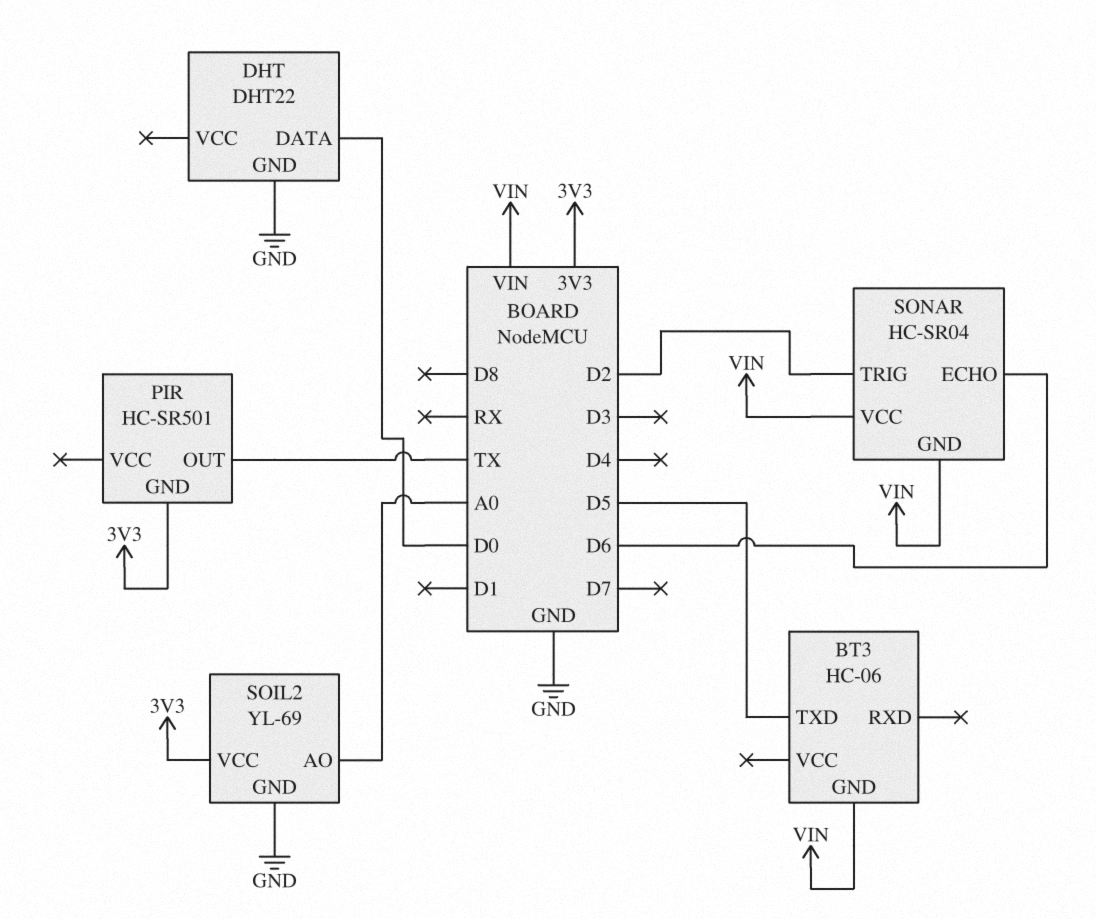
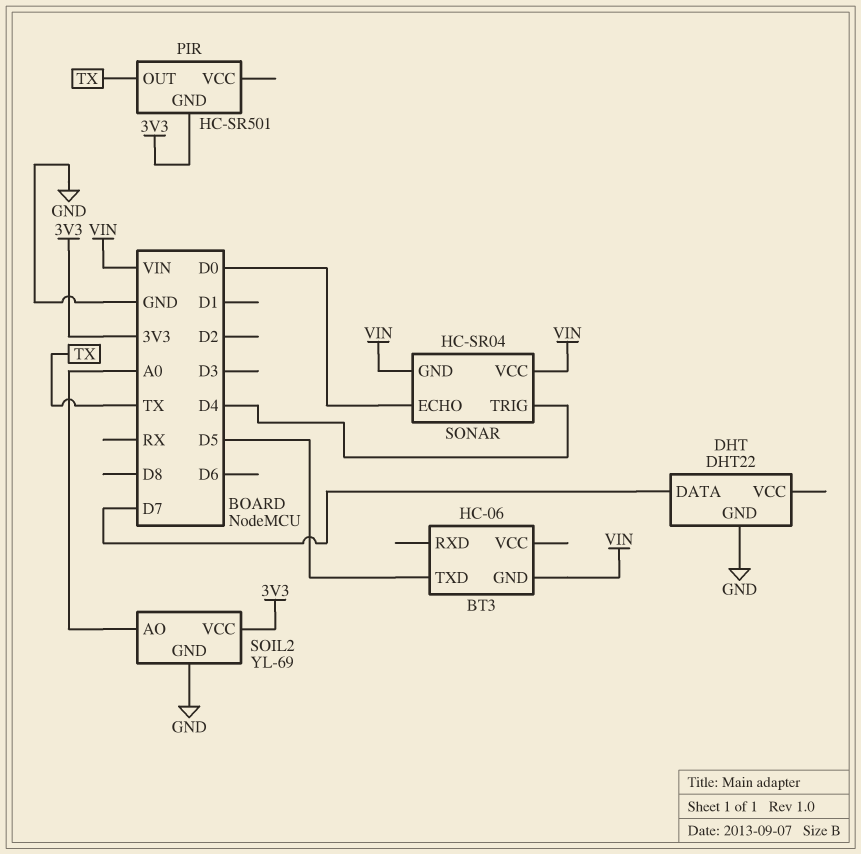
DHT pin DATA: D0 -> D7
SONAR pin ECHO: D6 -> D0
SONAR pin TRIG: D2 -> D4

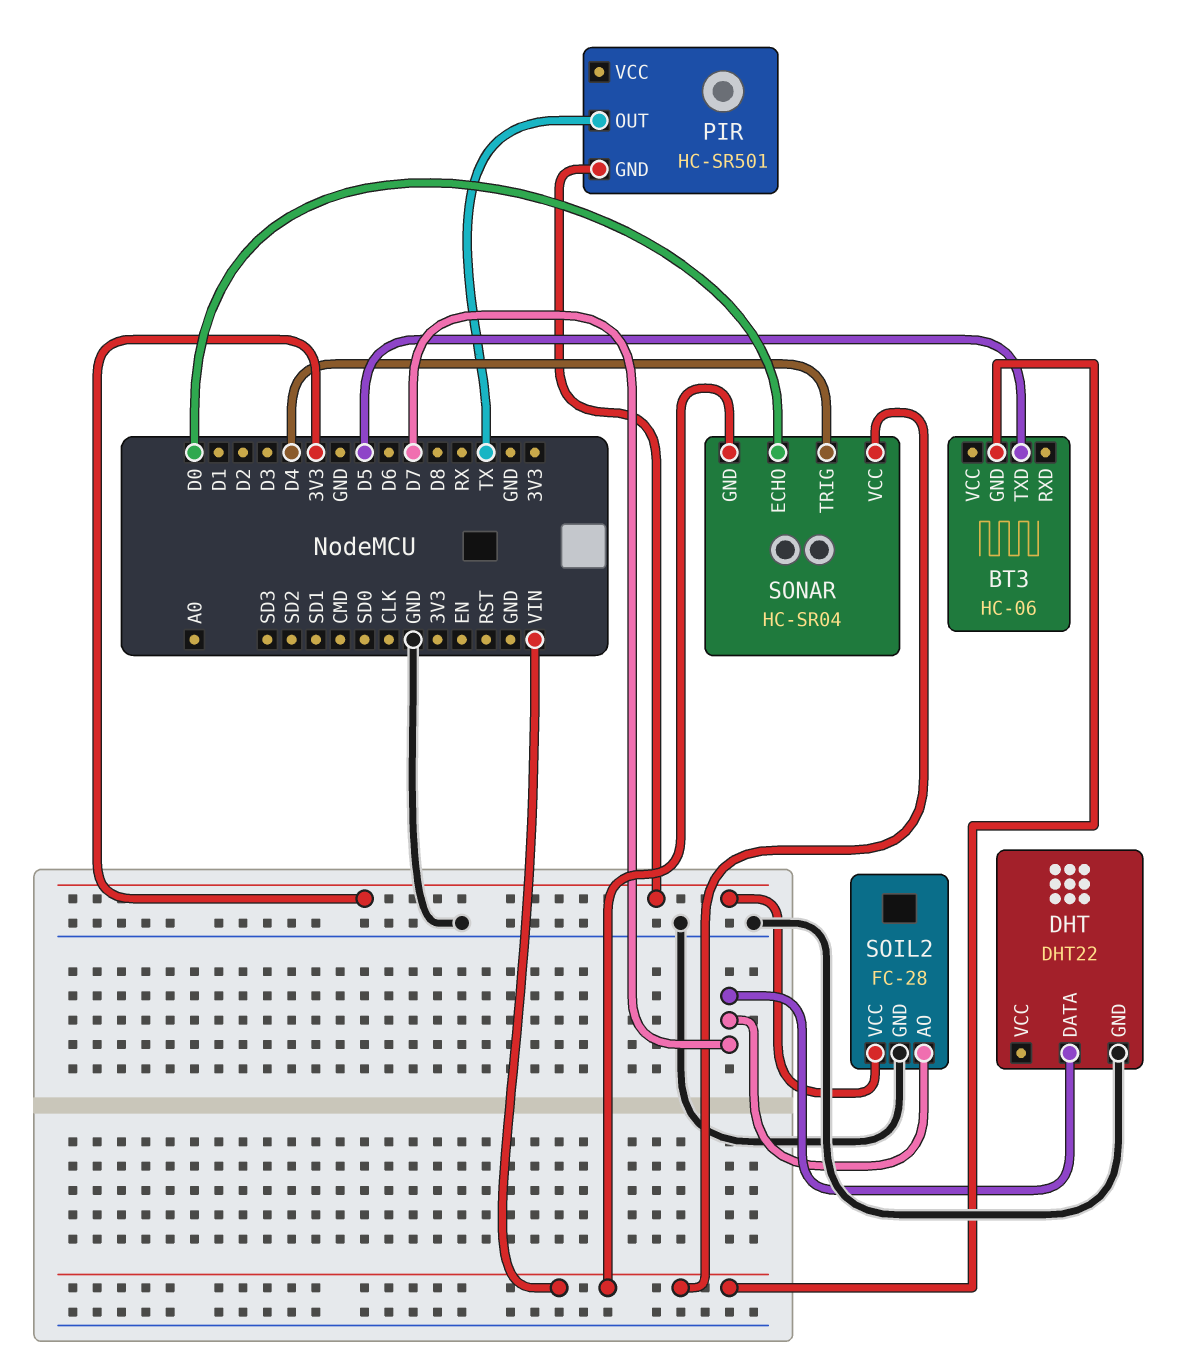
SOIL2: YL-69 -> FC-28
SOIL2 pin AO: A0 -> D7

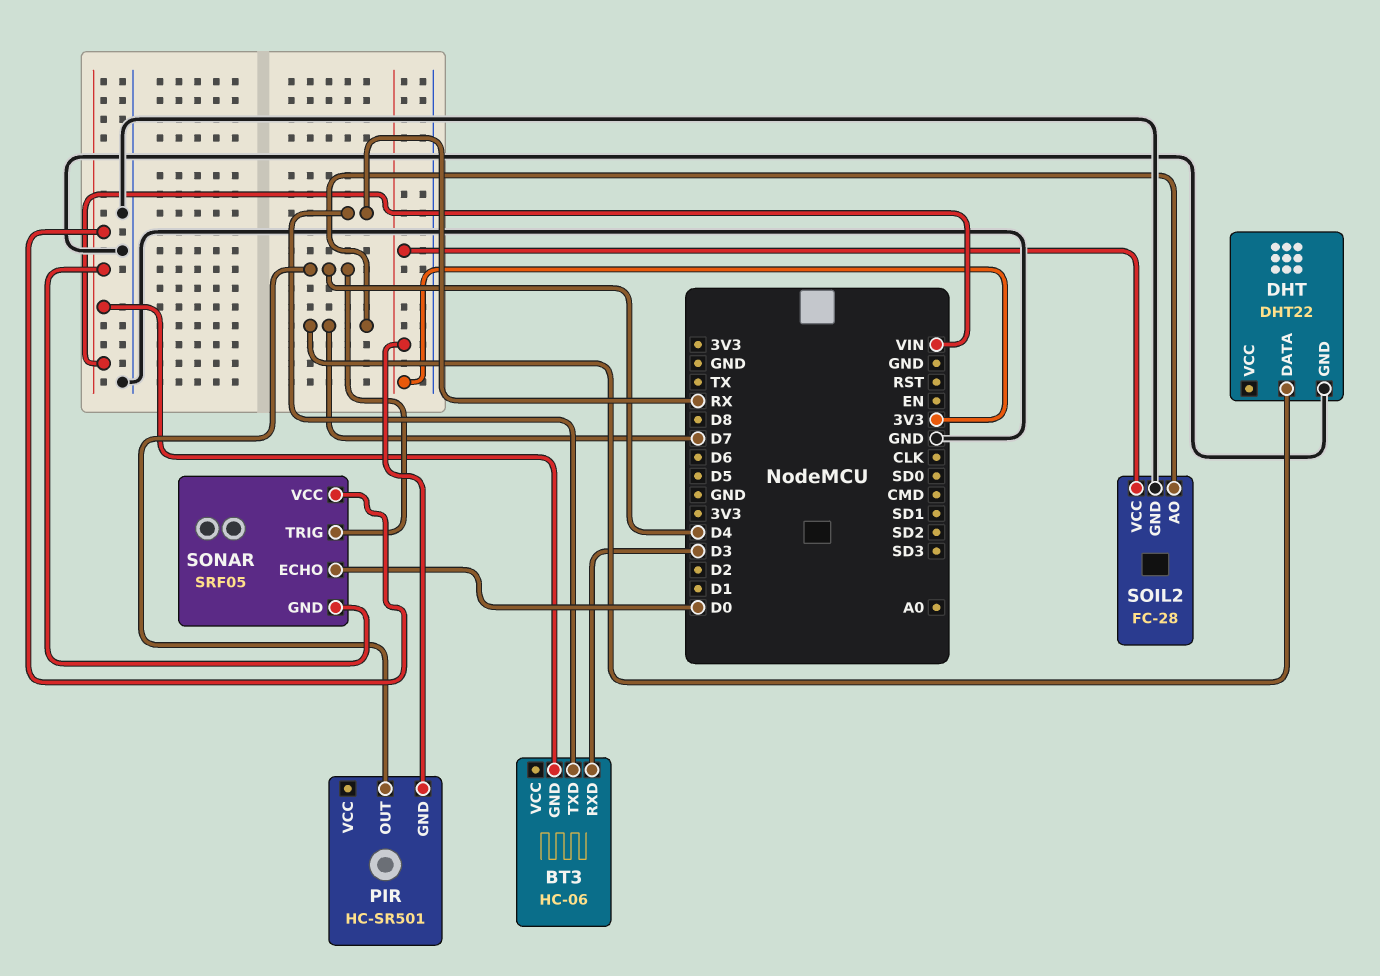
BT3 pin RXD: none -> D3
BT3 pin TXD: D5 -> RX
PIR pin OUT: TX -> D4
SONAR: HC-SR04 -> SRF05

